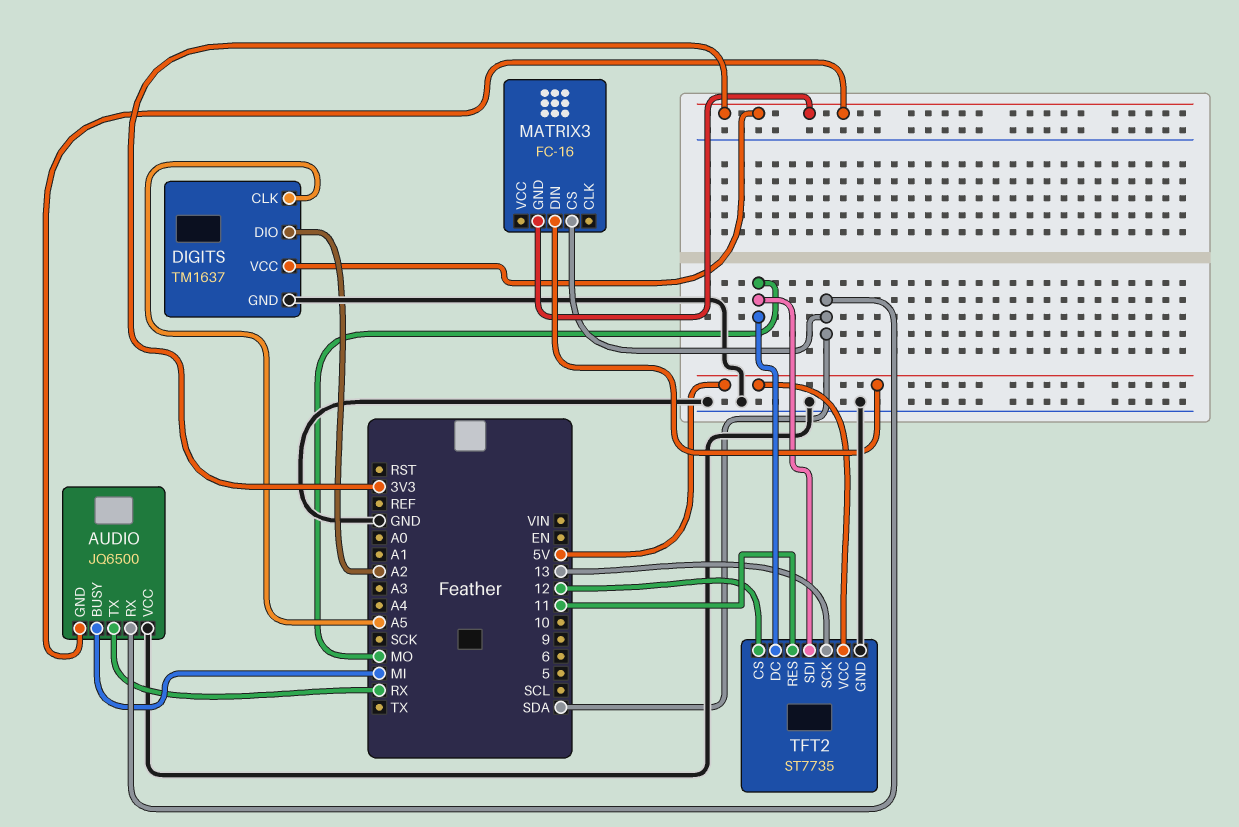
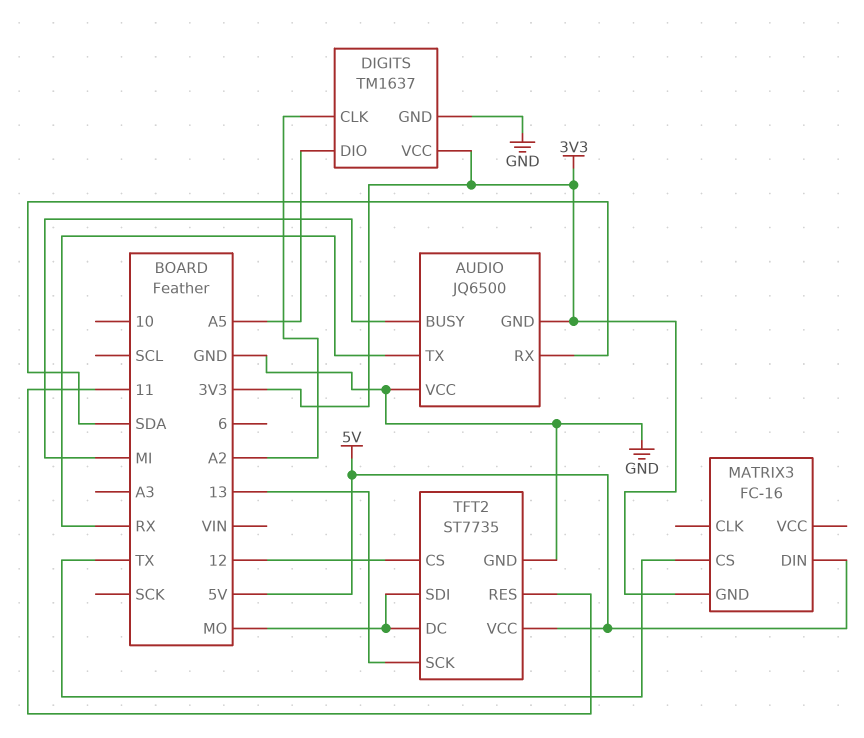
DIGITS pin CLK: A5 -> A2
DIGITS pin DIO: A2 -> A5
MATRIX3 pin CS: SDA -> TX

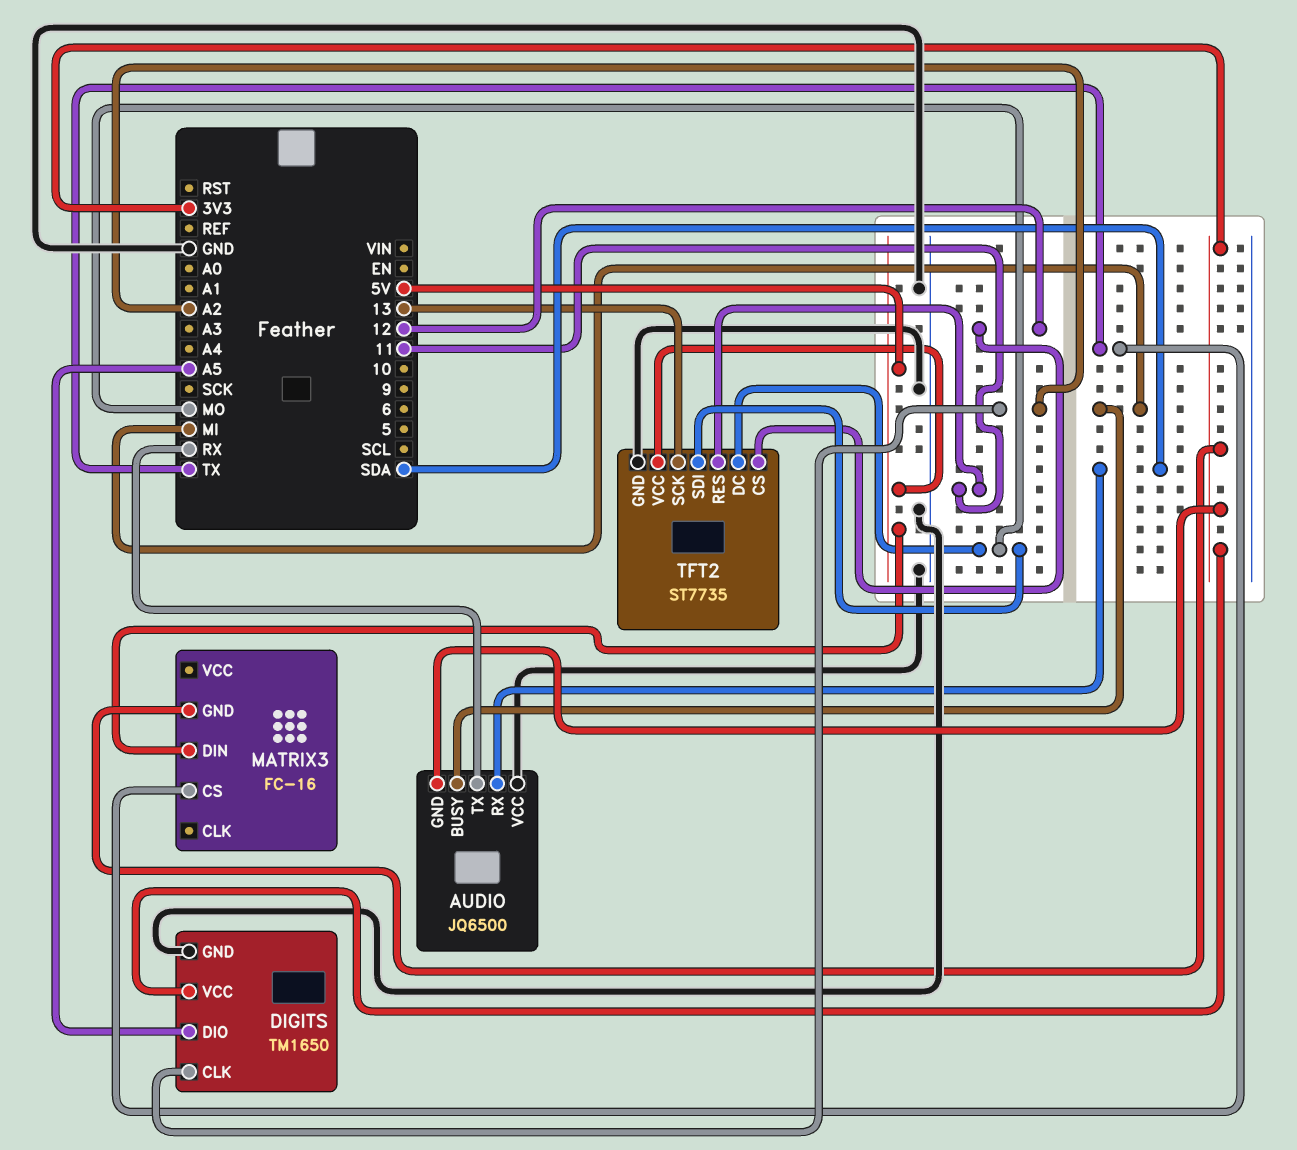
DIGITS: TM1637 -> TM1650

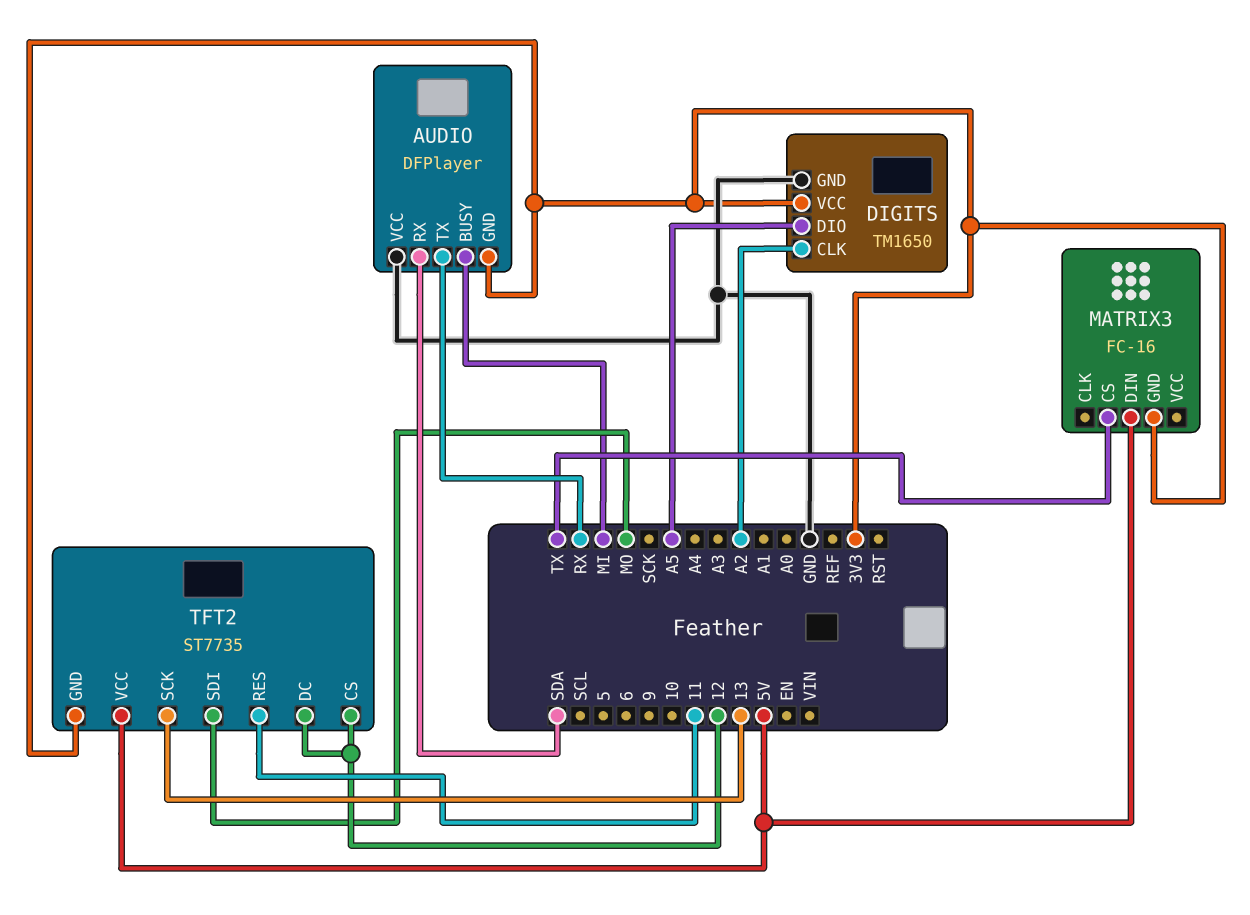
AUDIO: JQ6500 -> DFPlayer
TFT2 pin DC: MO -> 12
TFT2 pin GND: GND -> 3V3

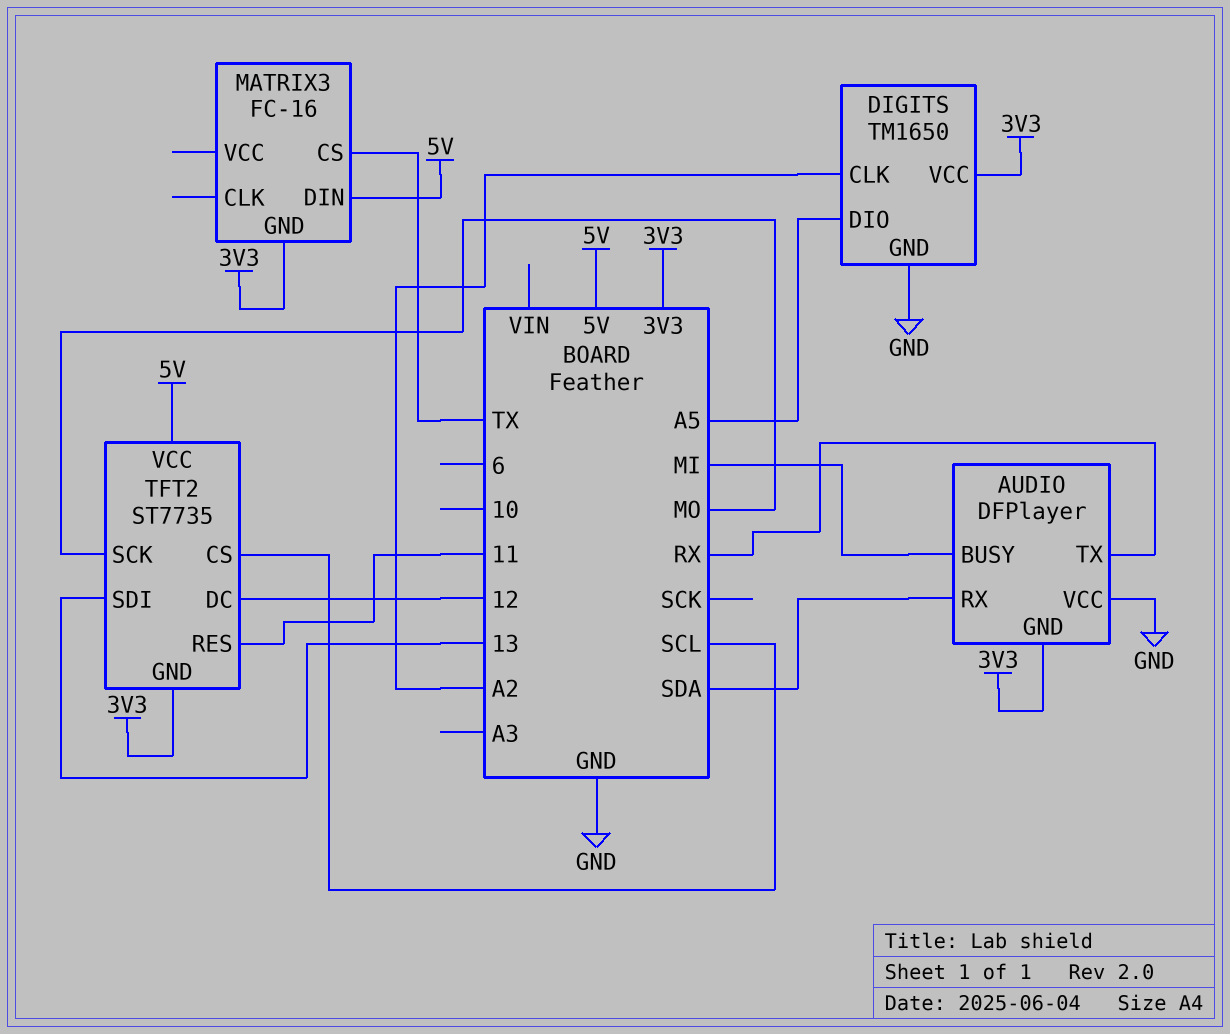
TFT2 pin CS: 12 -> SCL
TFT2 pin SCK: 13 -> MO
TFT2 pin SDI: MO -> 13

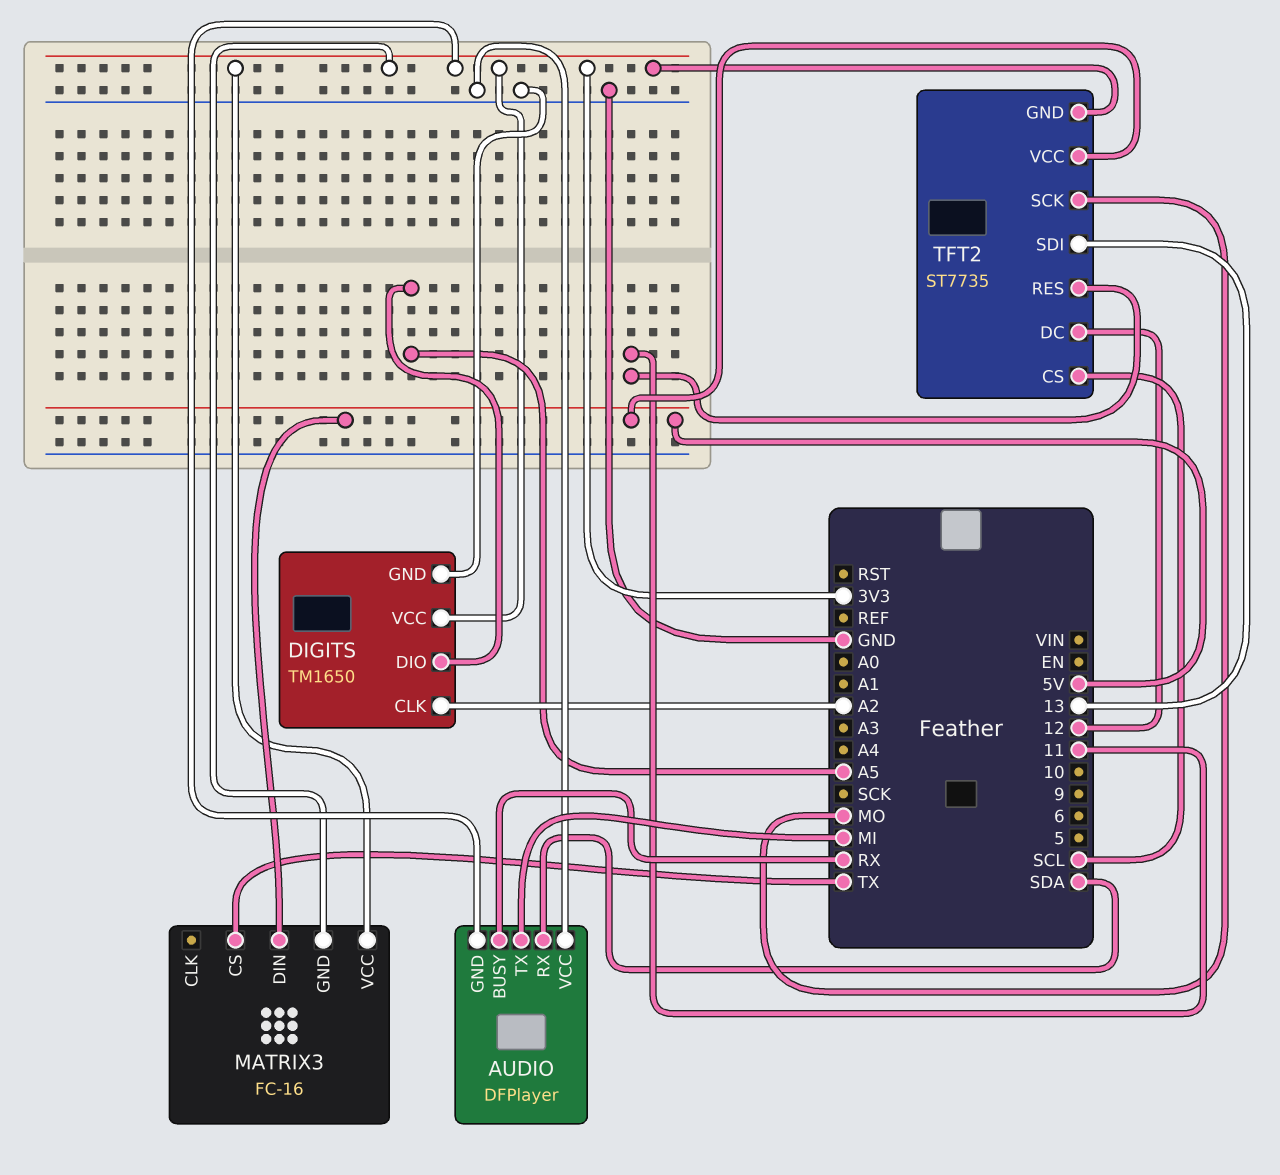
AUDIO pin BUSY: MI -> RX
AUDIO pin TX: RX -> MI
MATRIX3 pin VCC: none -> 3V3

